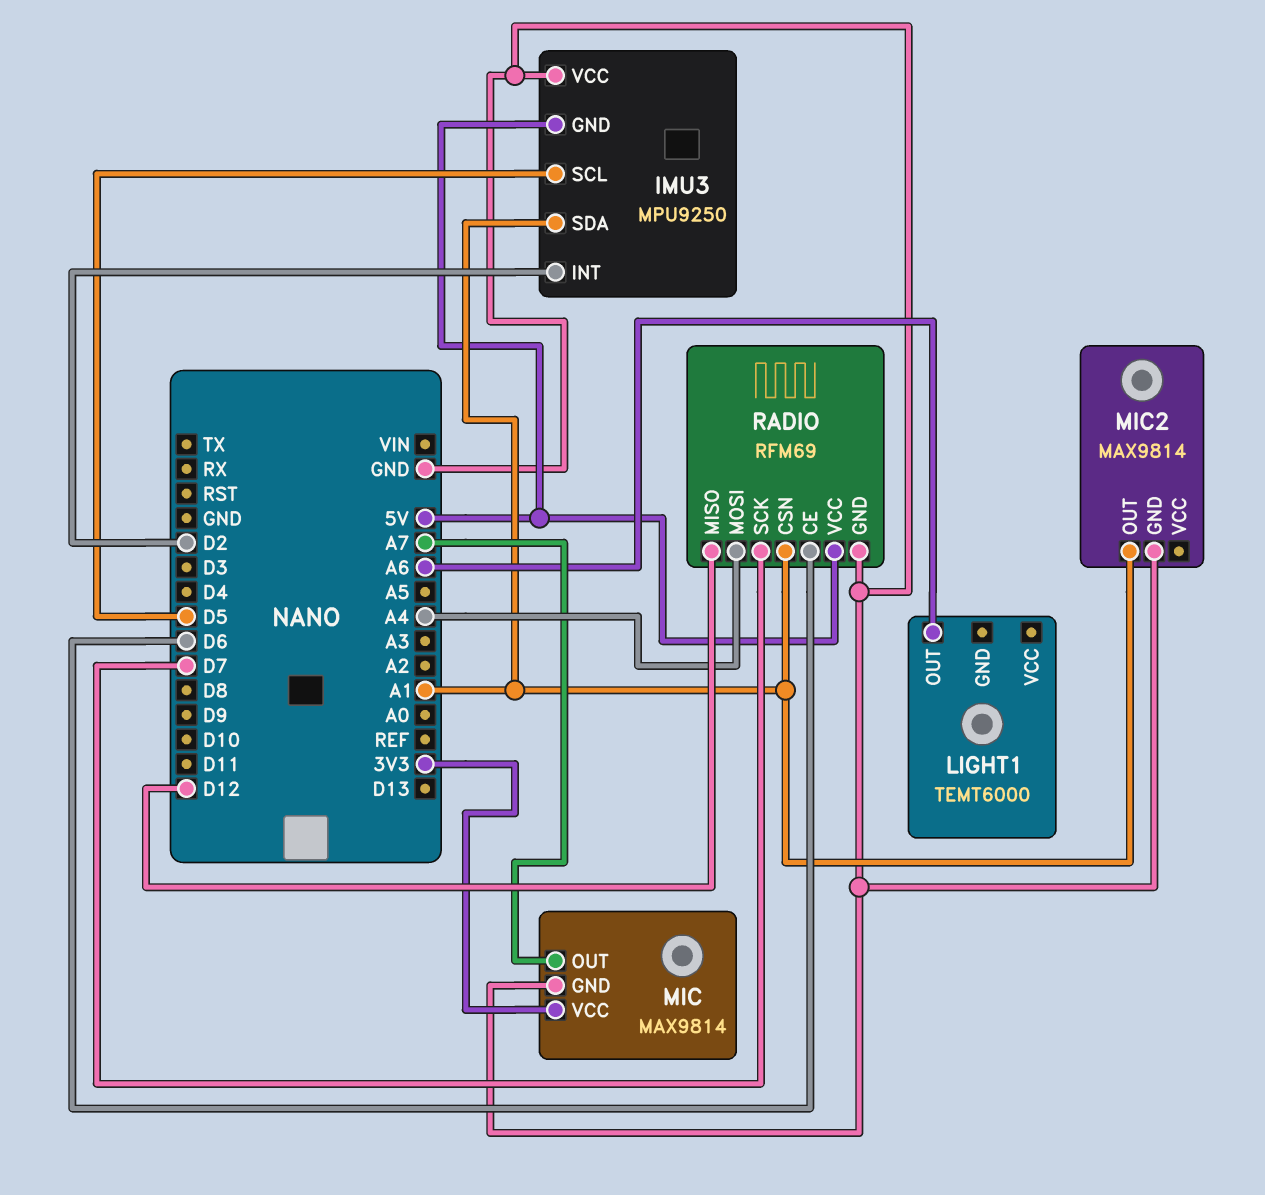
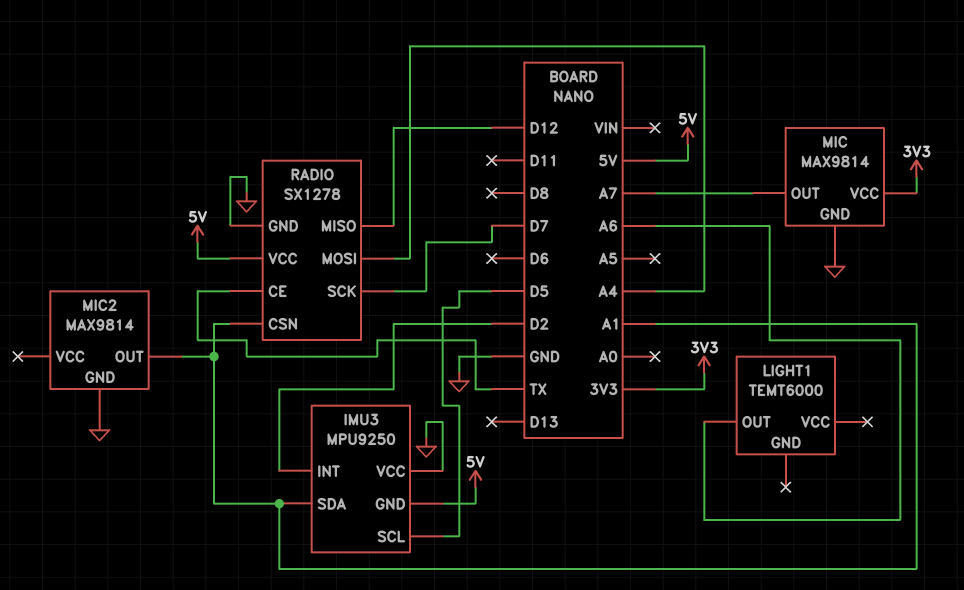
RADIO: RFM69 -> SX1278
RADIO pin CE: D6 -> TX

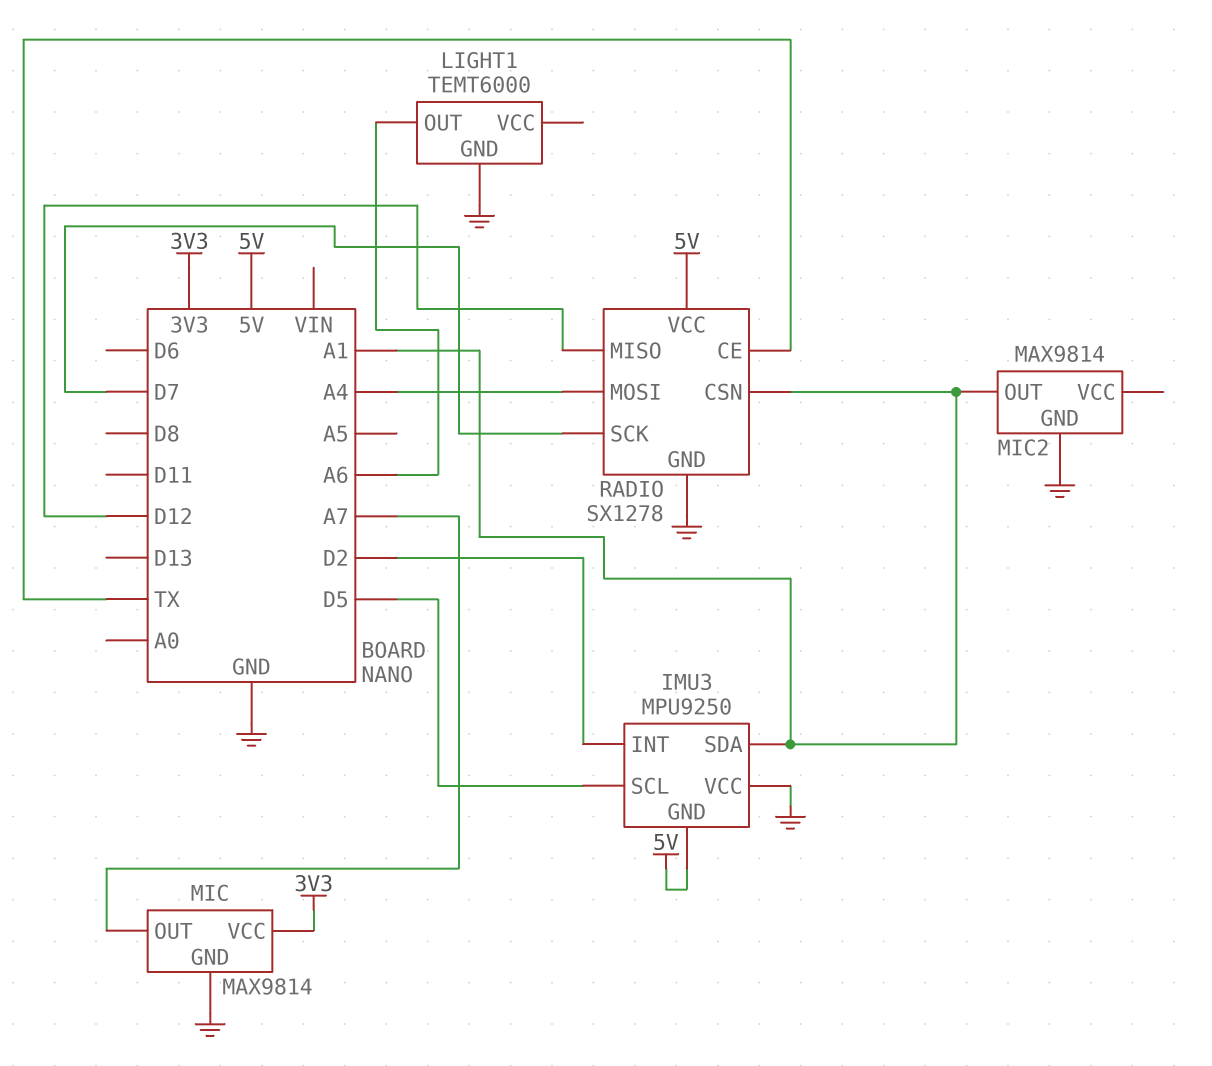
LIGHT1 pin GND: none -> GND

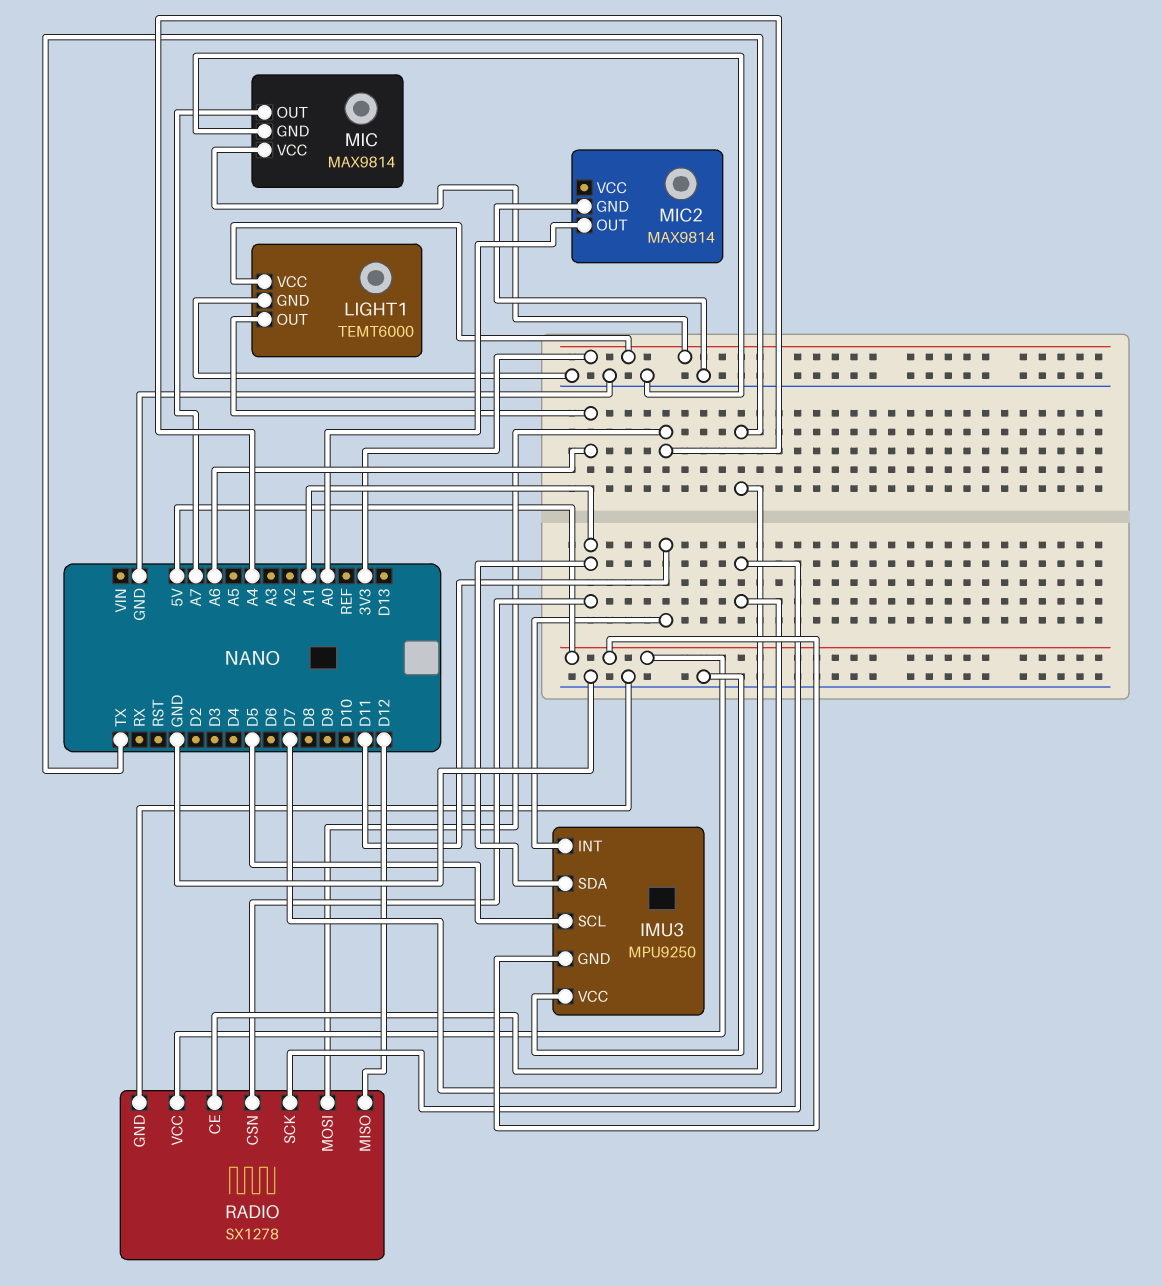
IMU3 pin INT: D2 -> D11
LIGHT1 pin VCC: none -> 3V3
MIC2 pin OUT: A1 -> A0

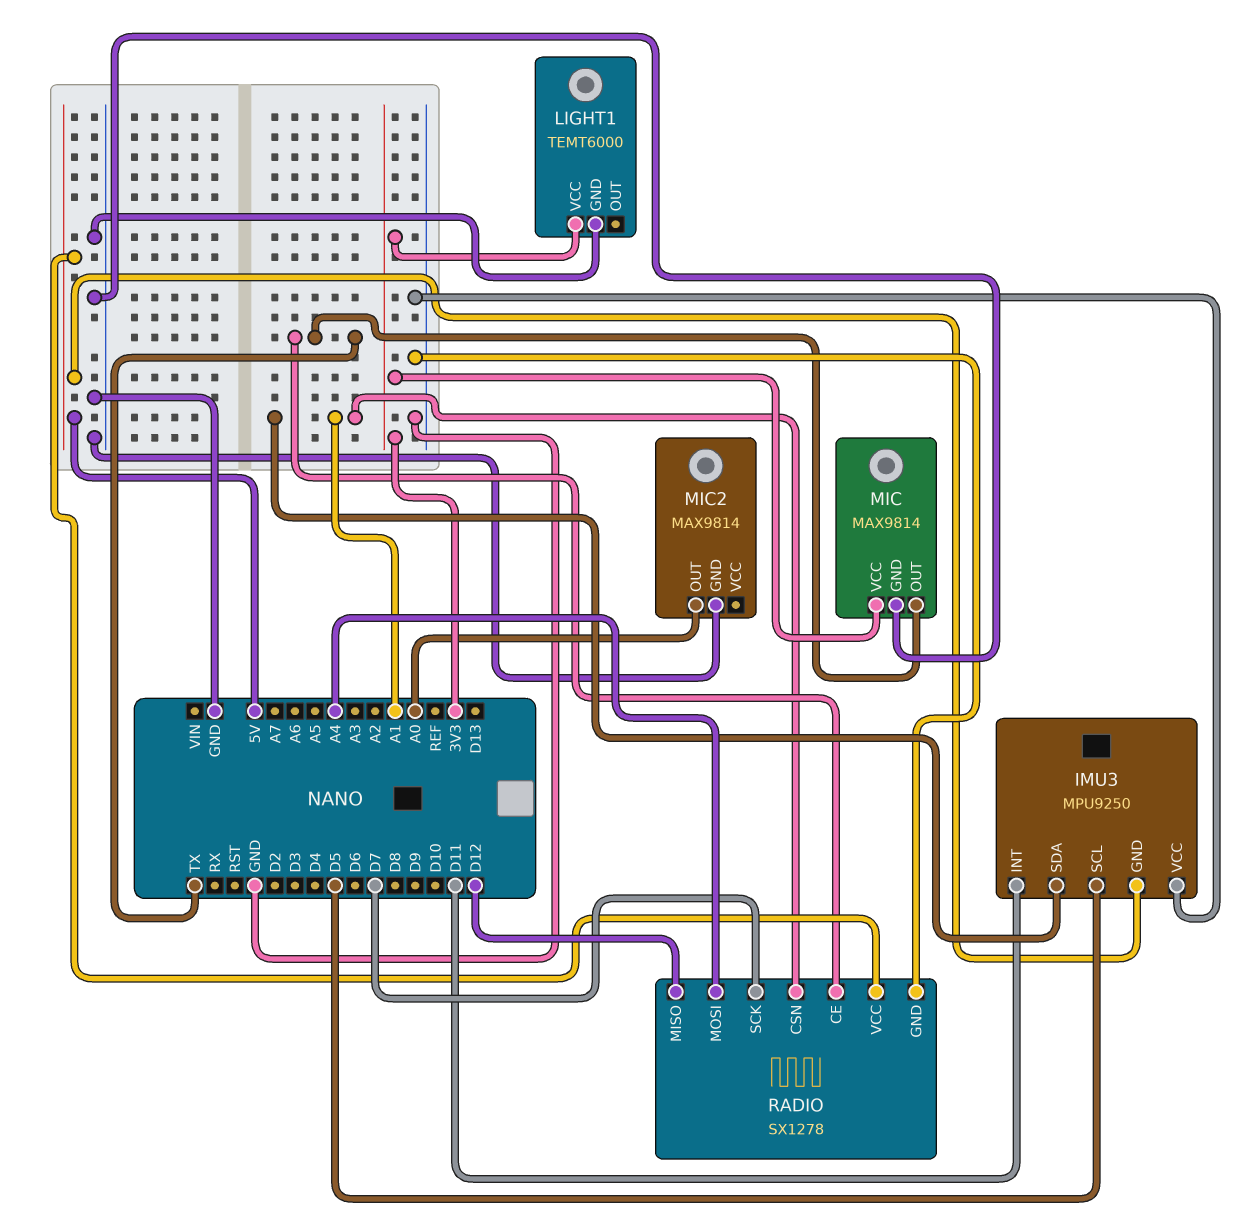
LIGHT1 pin OUT: A6 -> none
MIC pin OUT: A7 -> TX

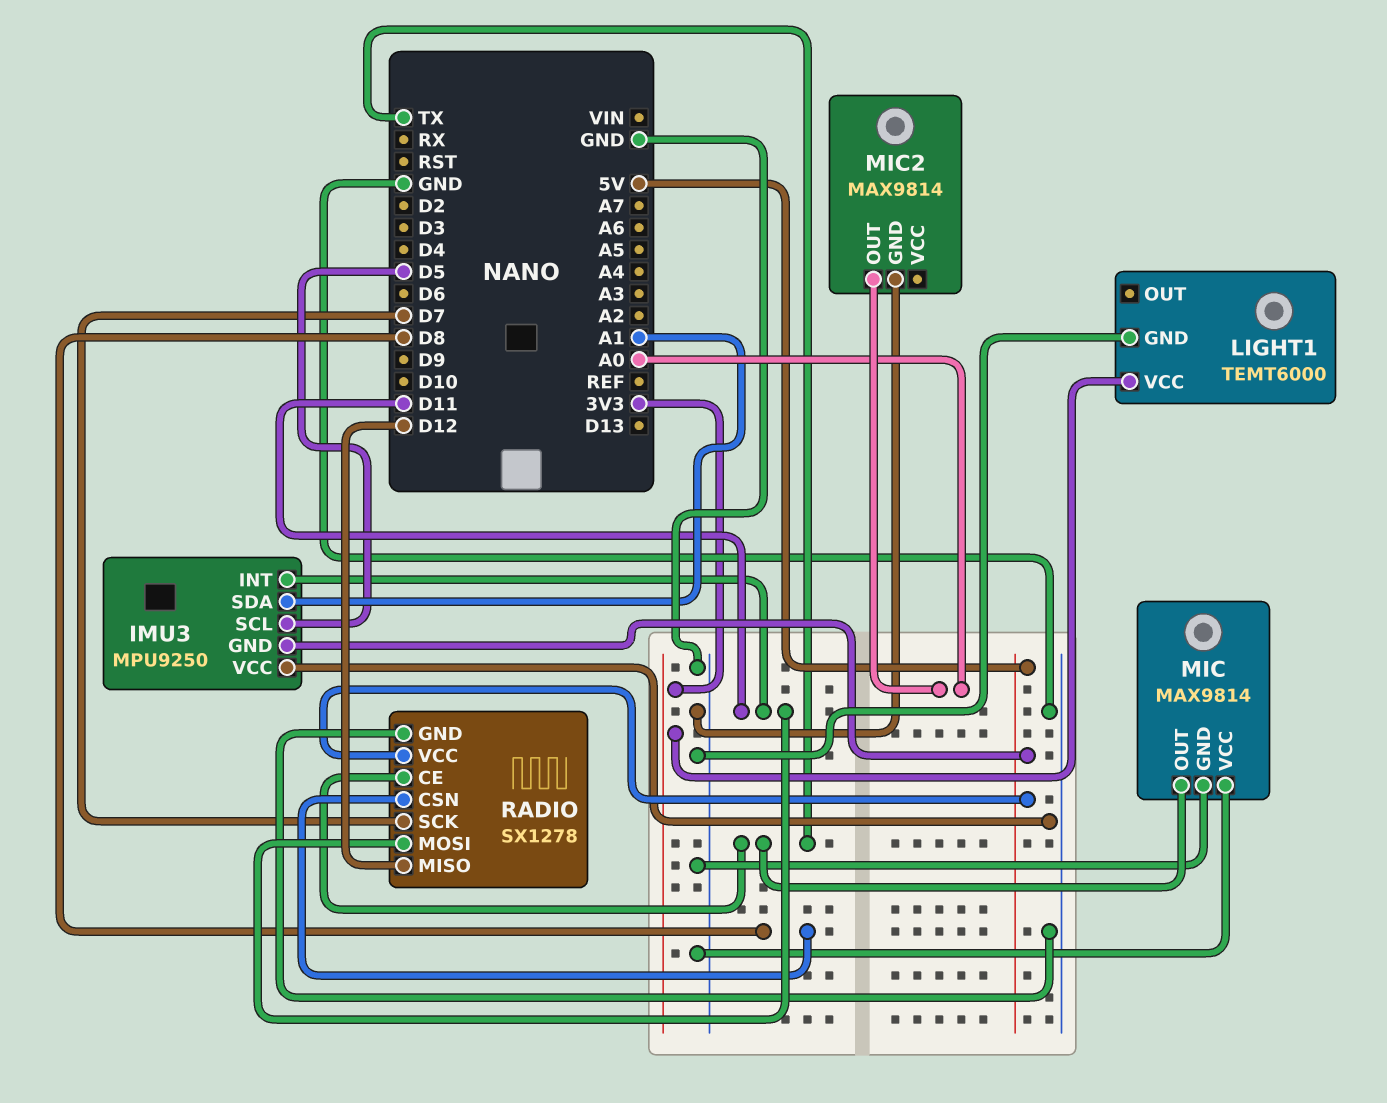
MIC pin VCC: 3V3 -> GND
RADIO pin CSN: A1 -> D8
RADIO pin MOSI: A4 -> D11

